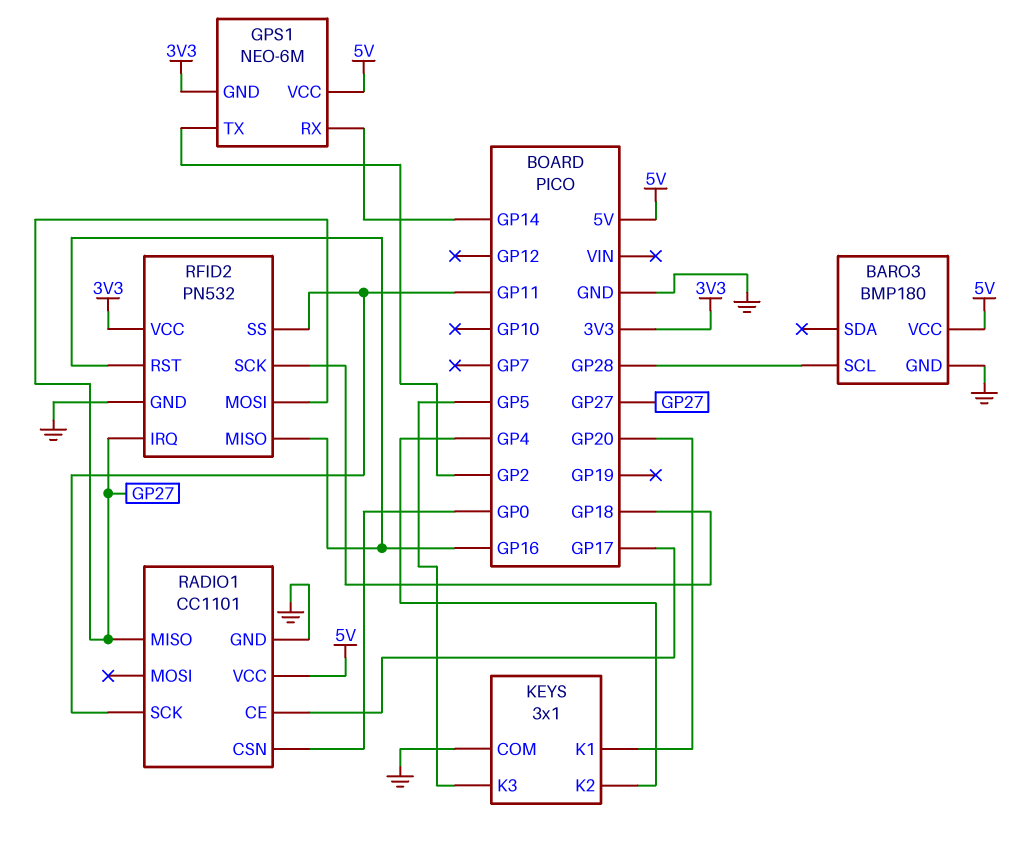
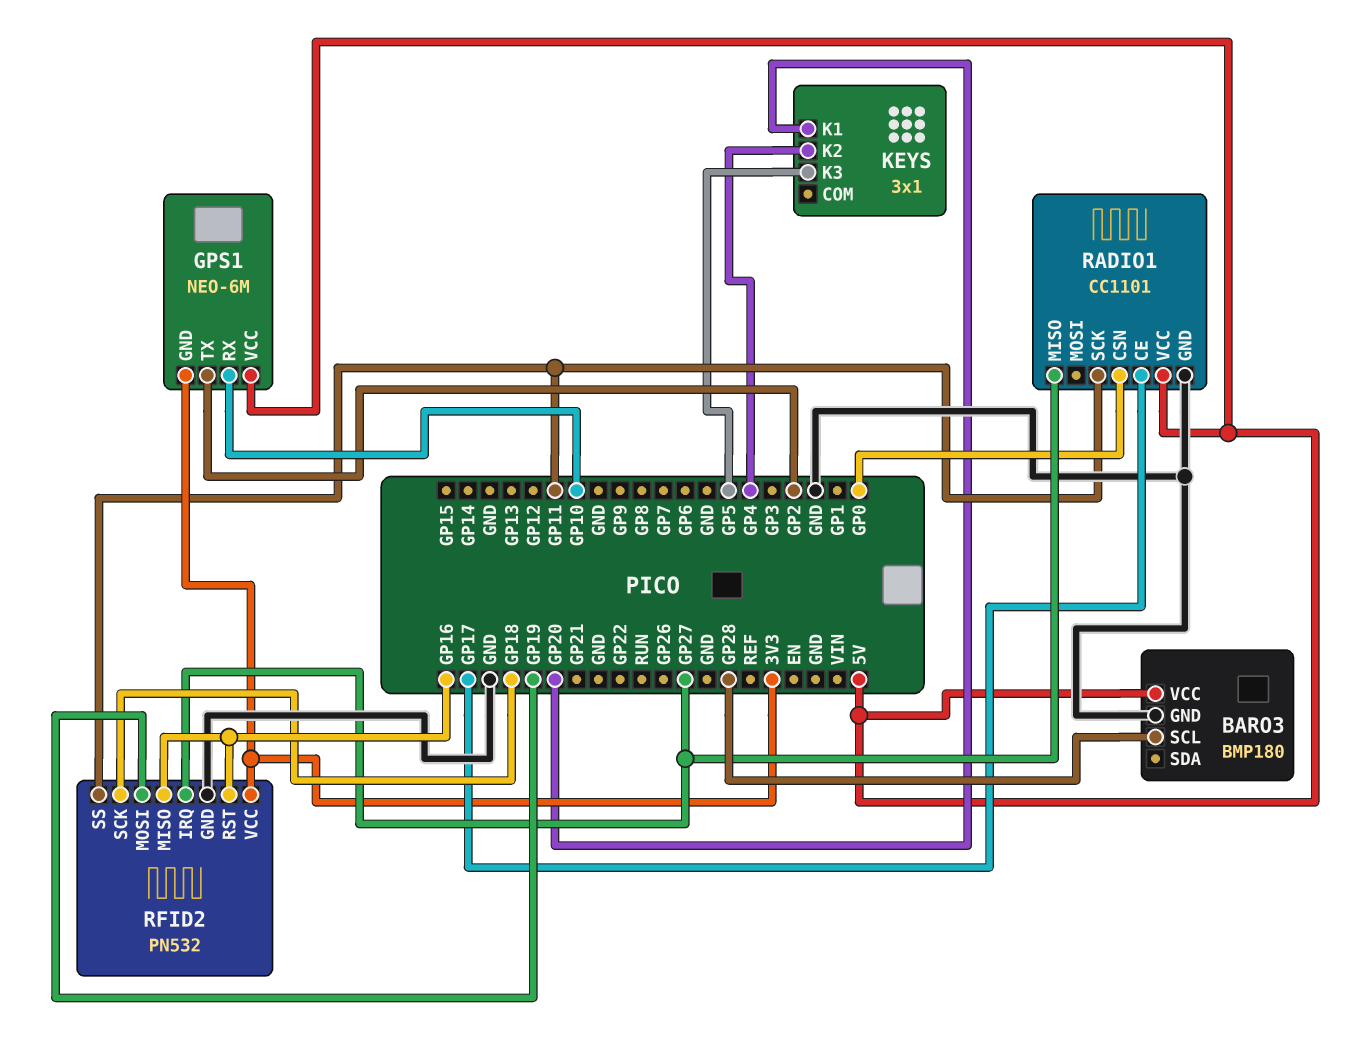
GPS1 pin RX: GP14 -> GP10
KEYS pin COM: GND -> none
RFID2 pin MOSI: GP27 -> GP19

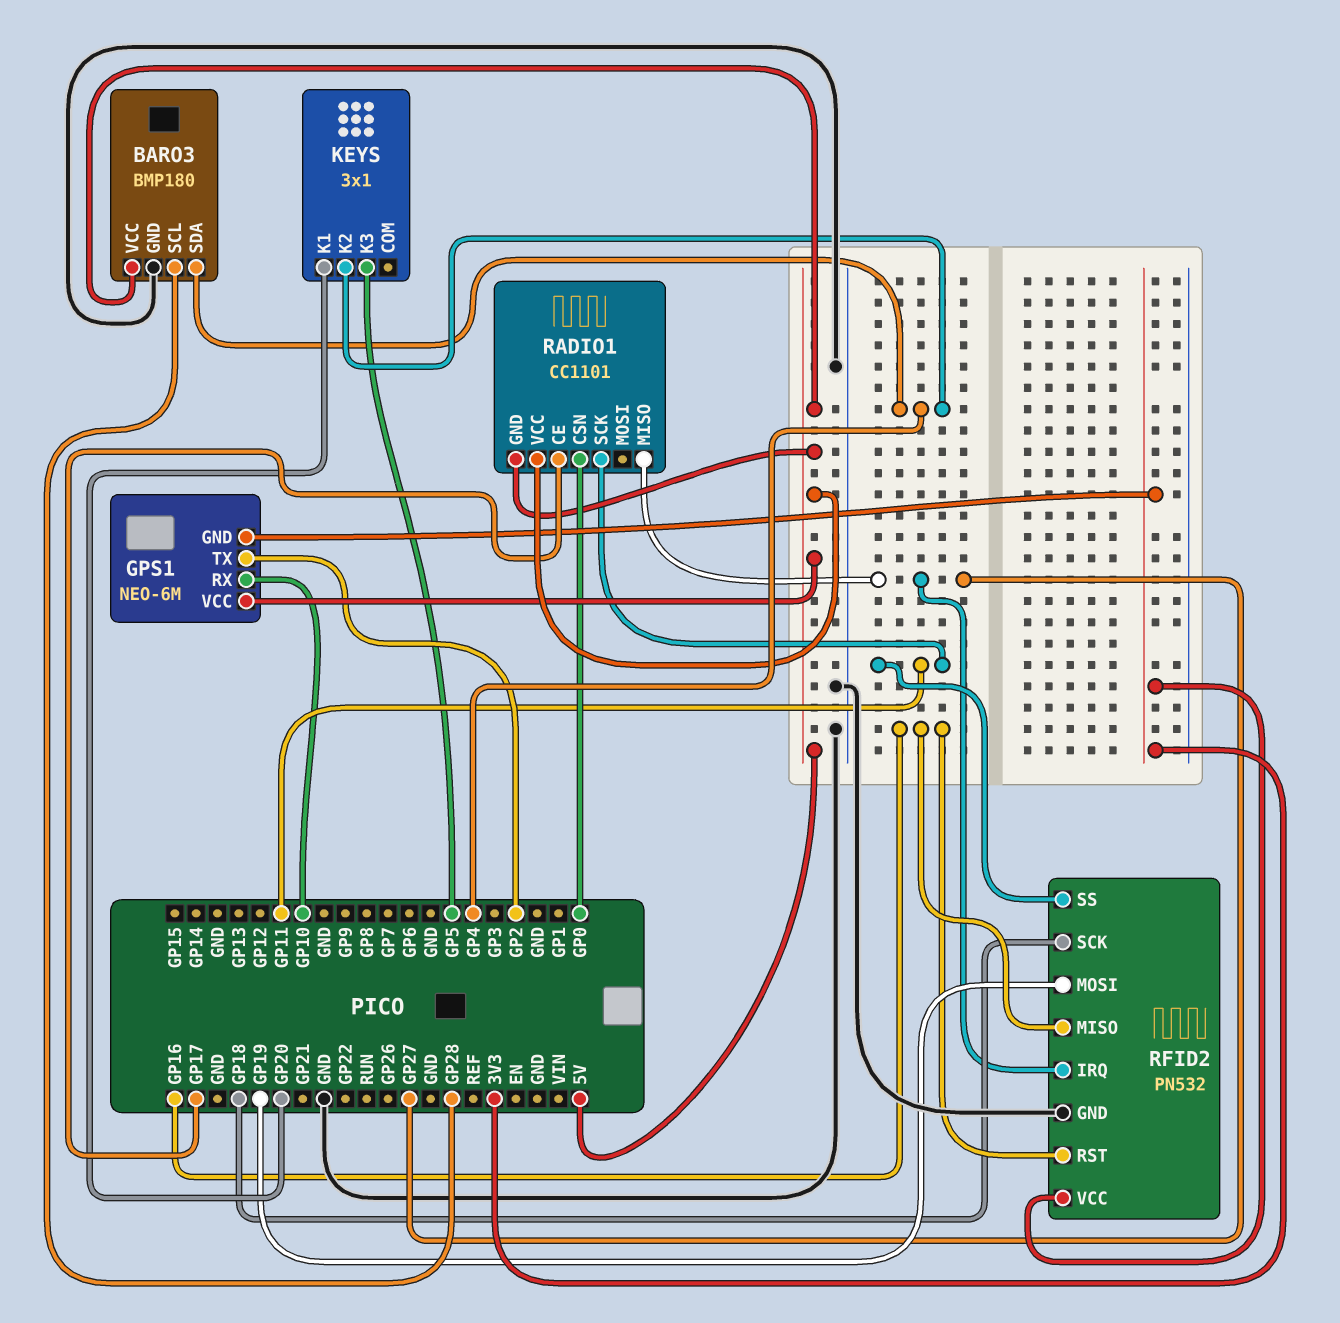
BARO3 pin SDA: none -> GP4
RADIO1 pin GND: GND -> 5V

